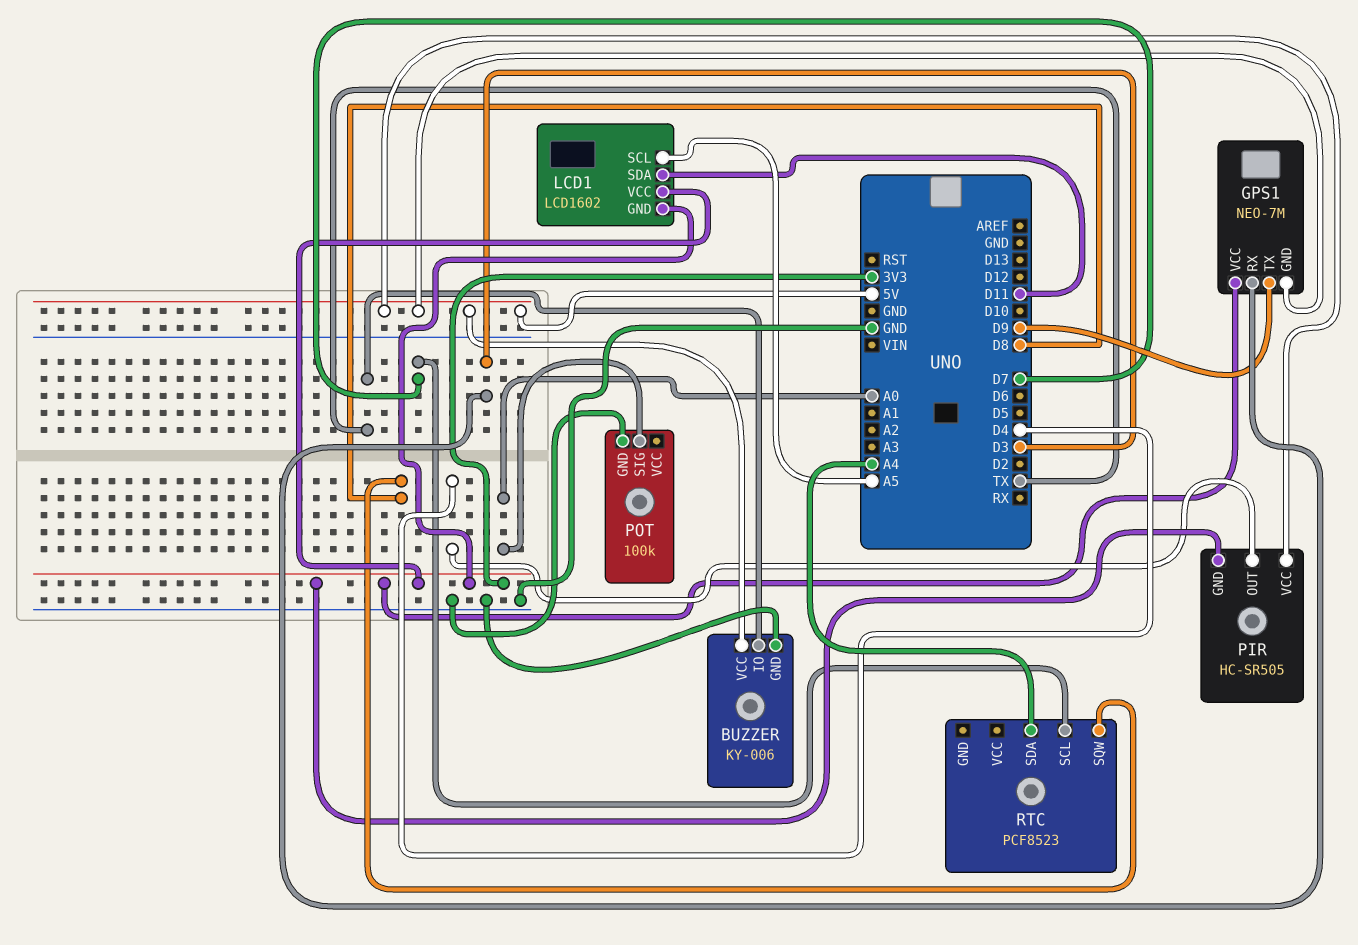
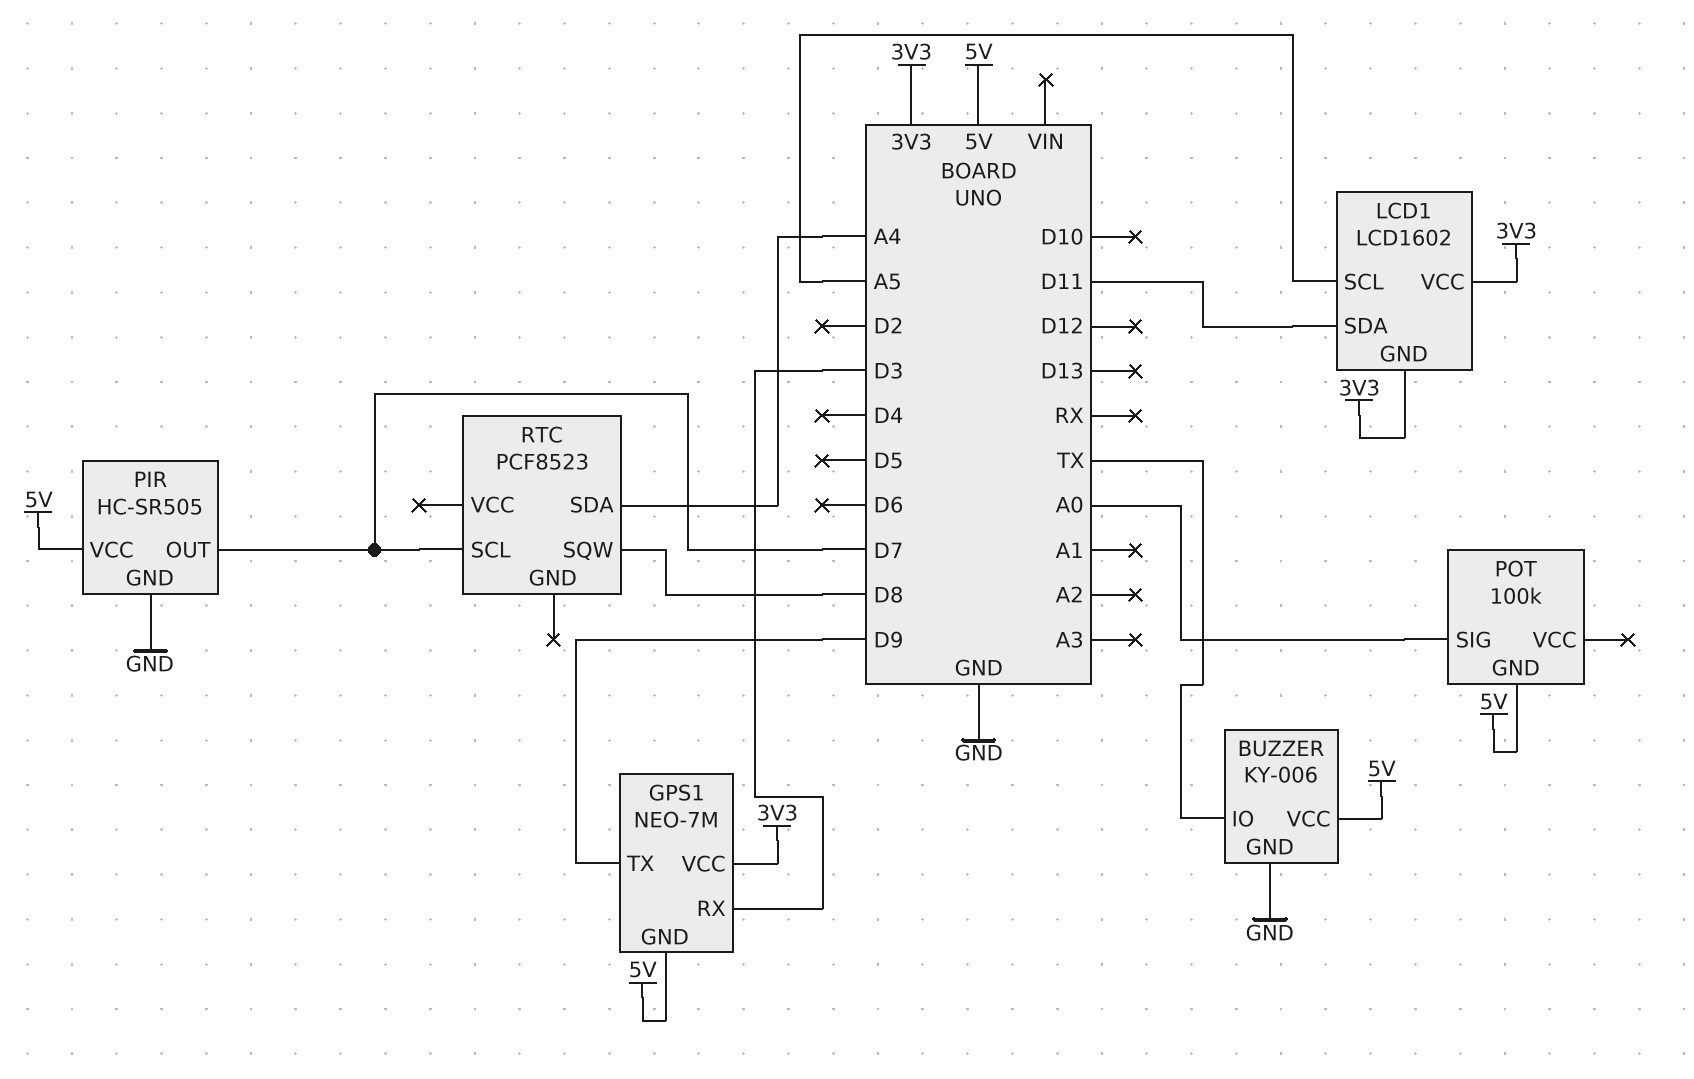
PIR pin GND: 3V3 -> GND
PIR pin OUT: D4 -> D7
POT pin GND: GND -> 5V

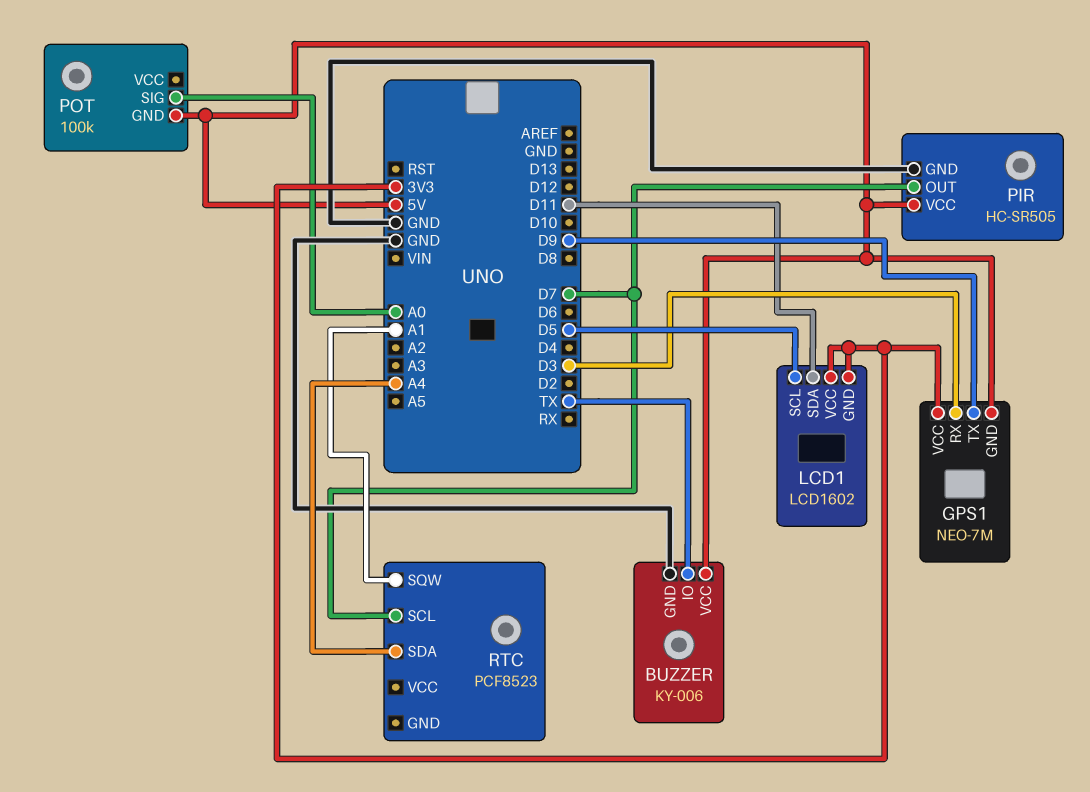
LCD1 pin SCL: A5 -> D5
RTC pin SQW: D8 -> A1

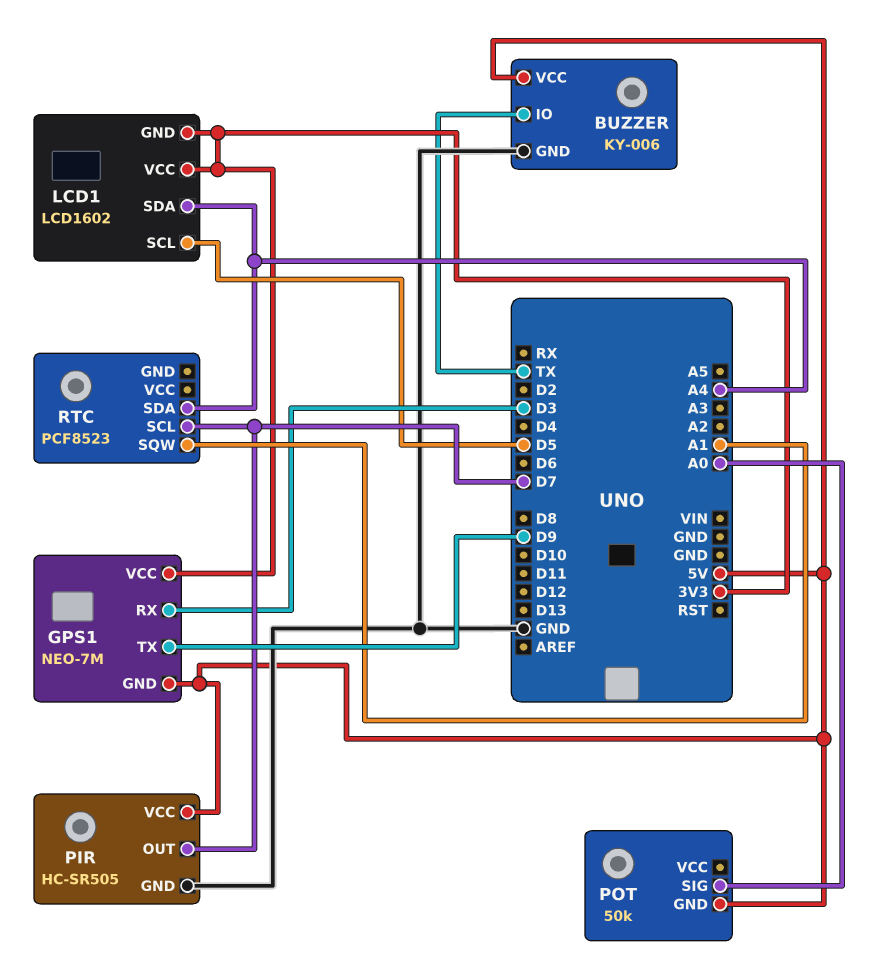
LCD1 pin SDA: D11 -> A4
POT: 100k -> 50k

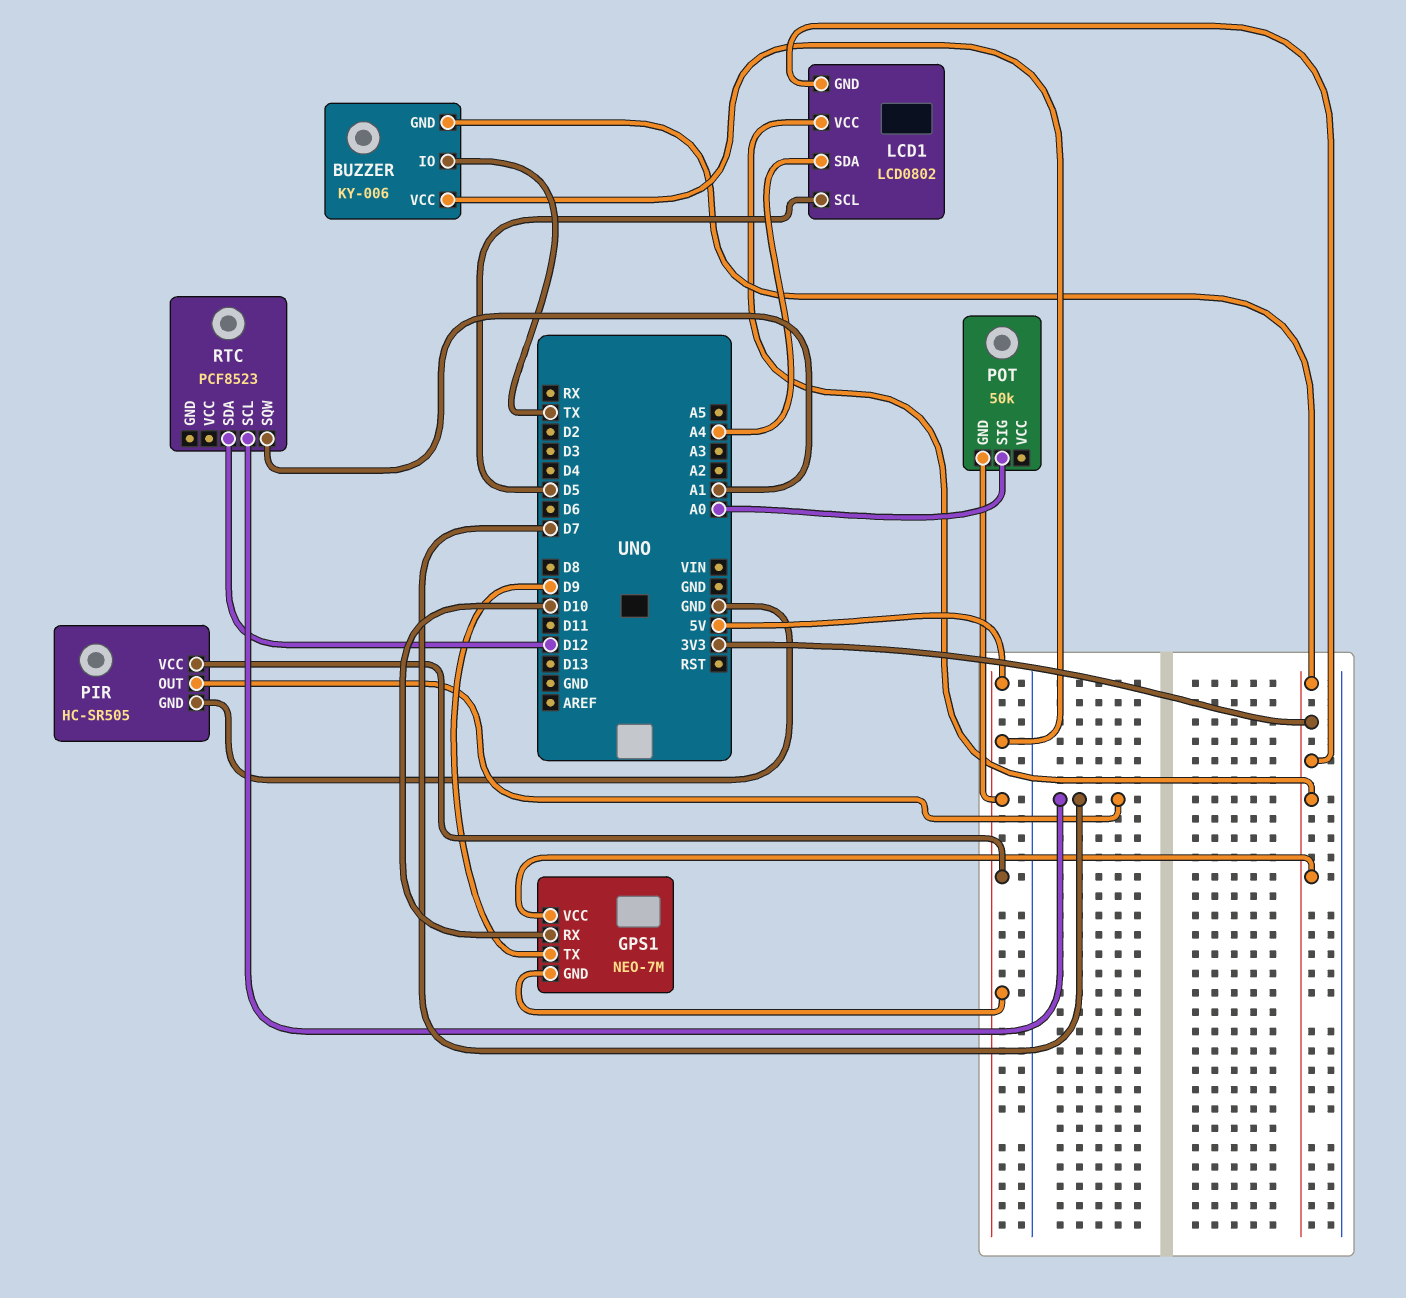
BUZZER pin GND: GND -> 3V3
GPS1 pin RX: D3 -> D10
LCD1: LCD1602 -> LCD0802
RTC pin SDA: A4 -> D12

